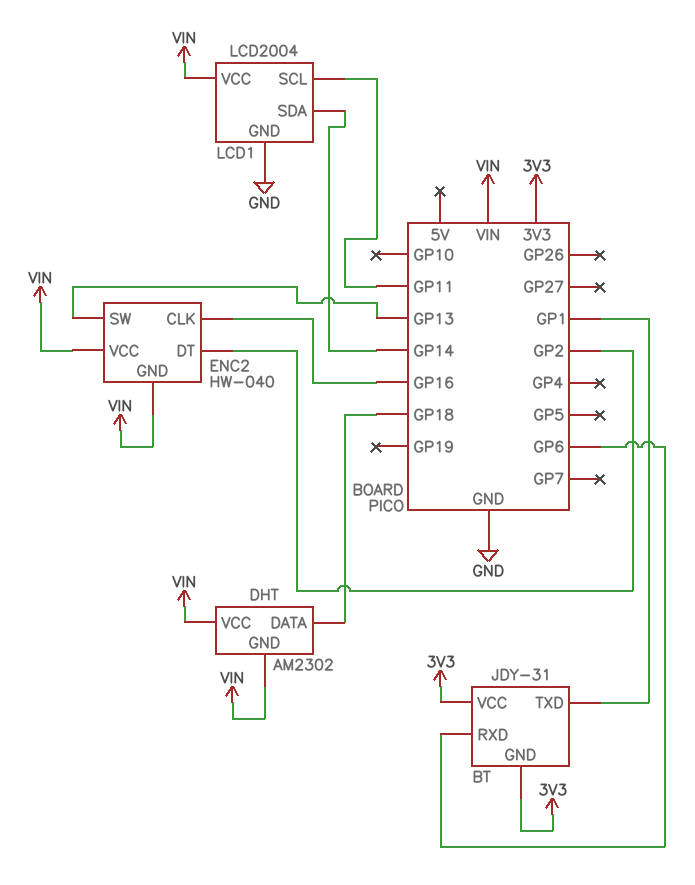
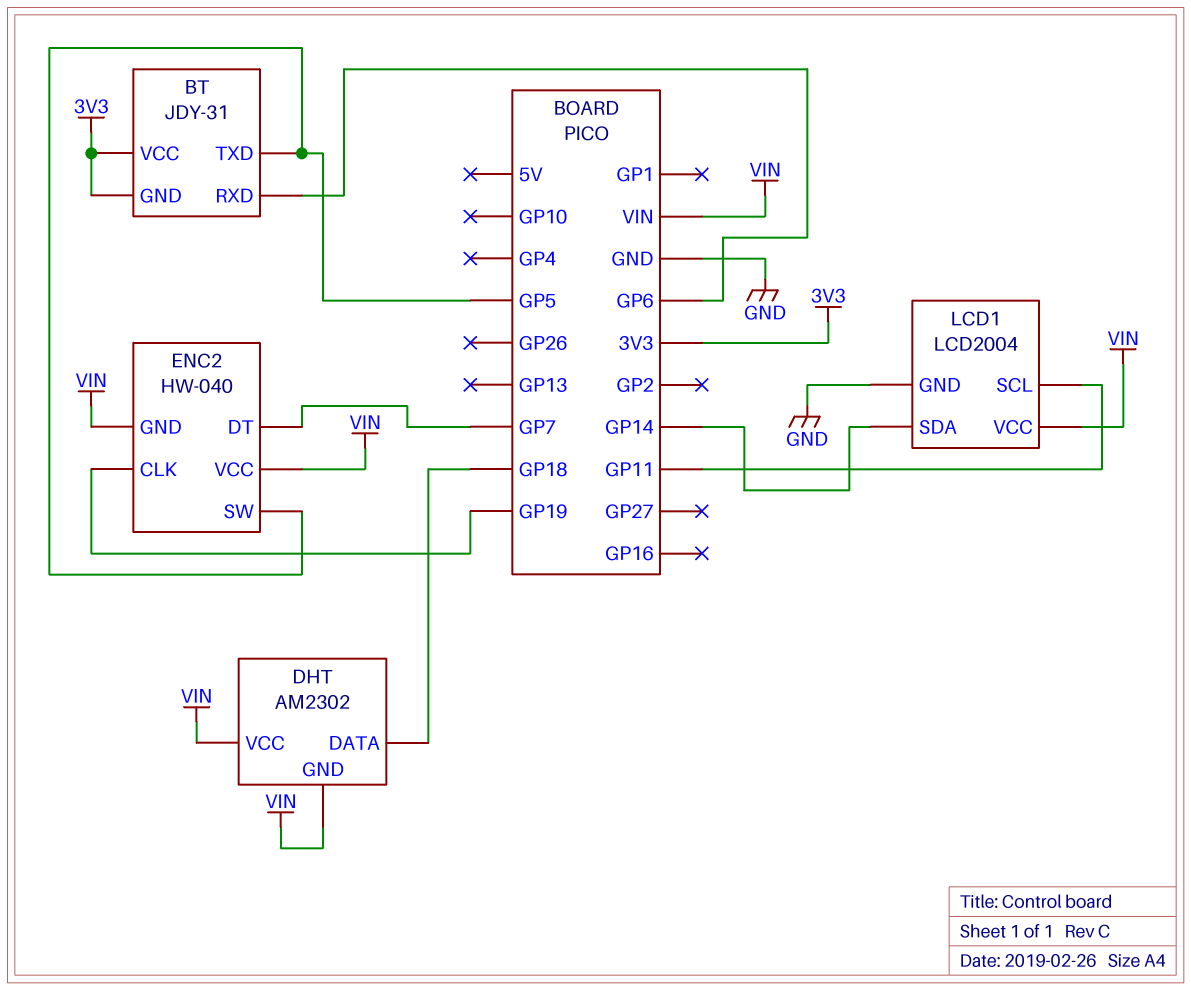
BT pin TXD: GP1 -> GP5
ENC2 pin CLK: GP16 -> GP19
ENC2 pin DT: GP2 -> GP7
ENC2 pin SW: GP13 -> GP5

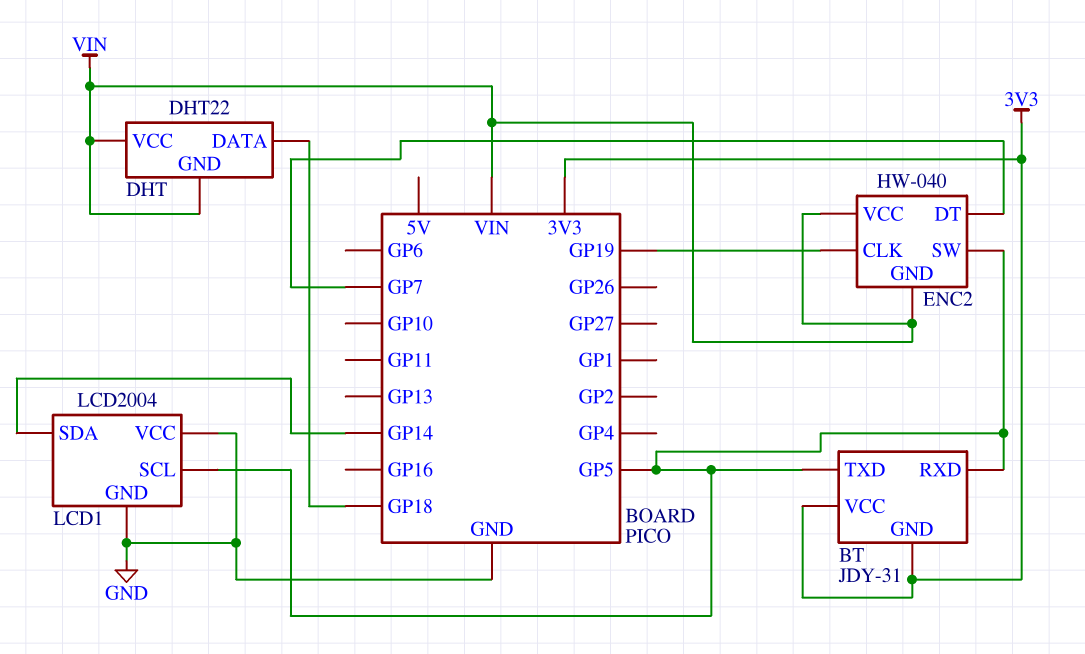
BT pin RXD: GP6 -> GP5
DHT: AM2302 -> DHT22
LCD1 pin SCL: GP11 -> GP5
LCD1 pin VCC: VIN -> GND

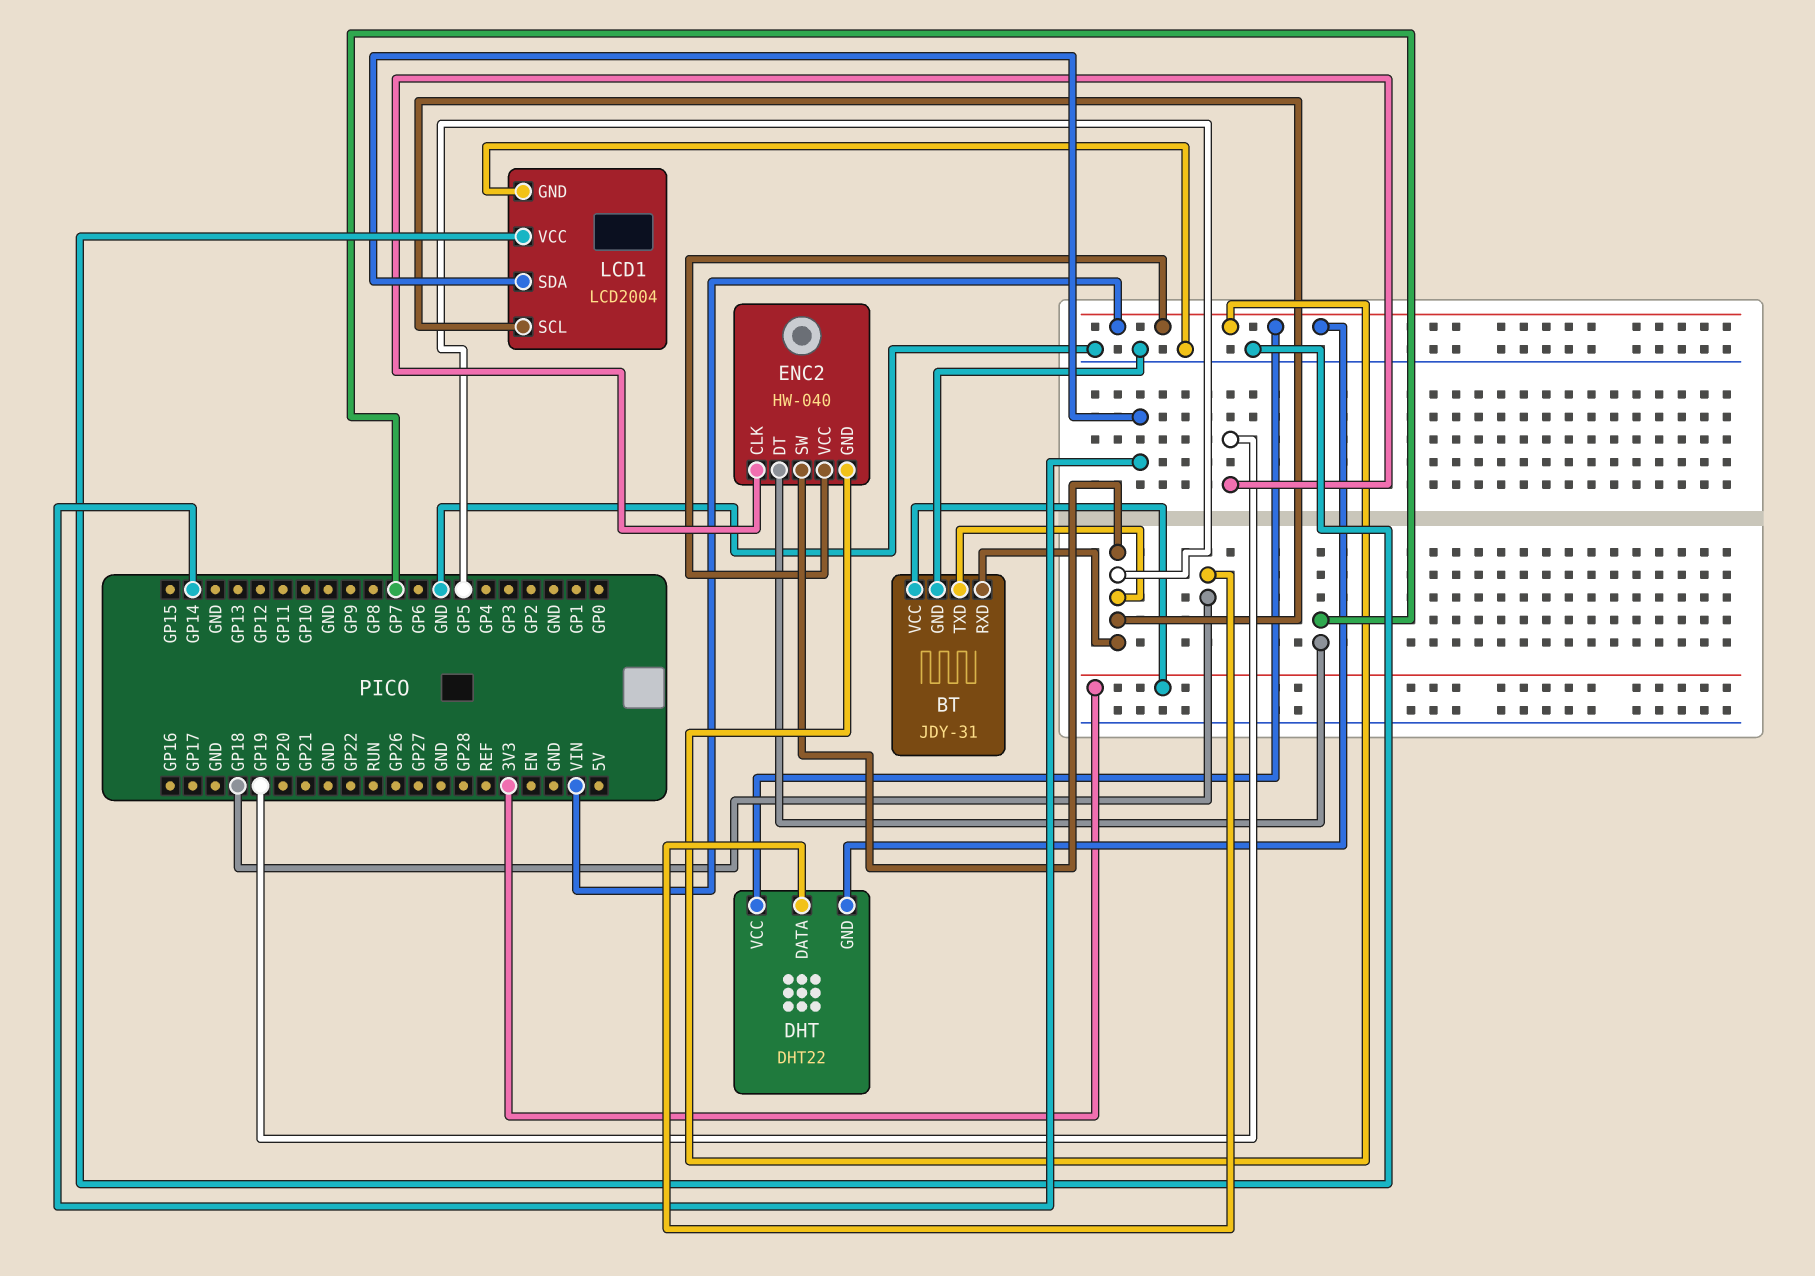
BT pin GND: 3V3 -> GND

